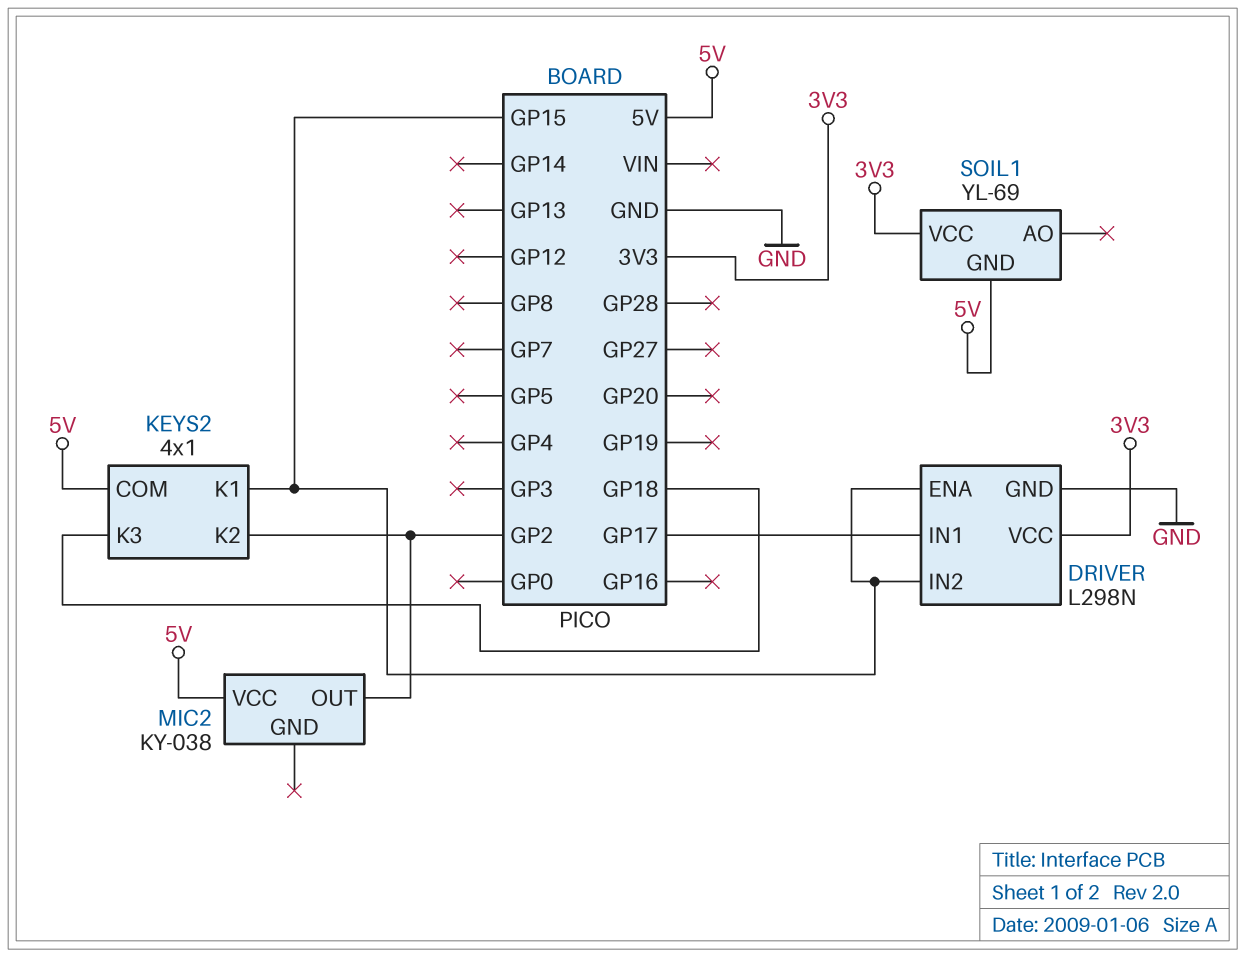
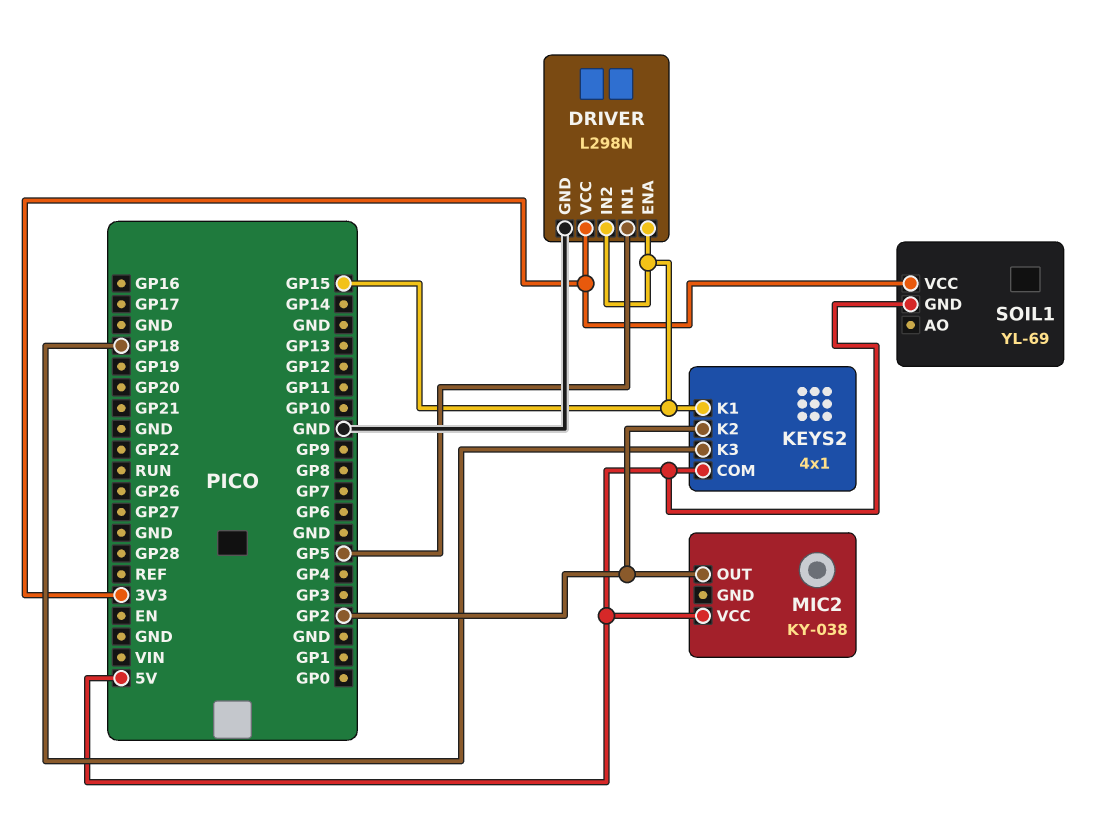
DRIVER pin IN1: GP17 -> GP5

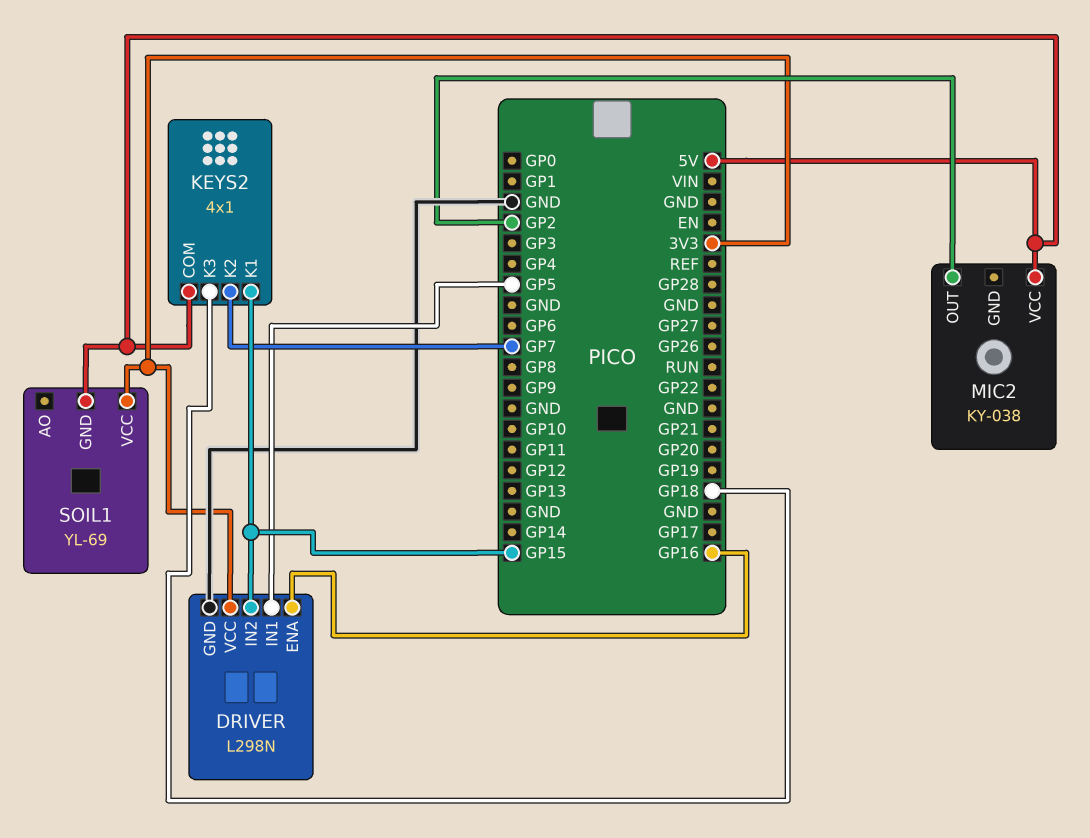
DRIVER pin ENA: GP15 -> GP16
KEYS2 pin K2: GP2 -> GP7

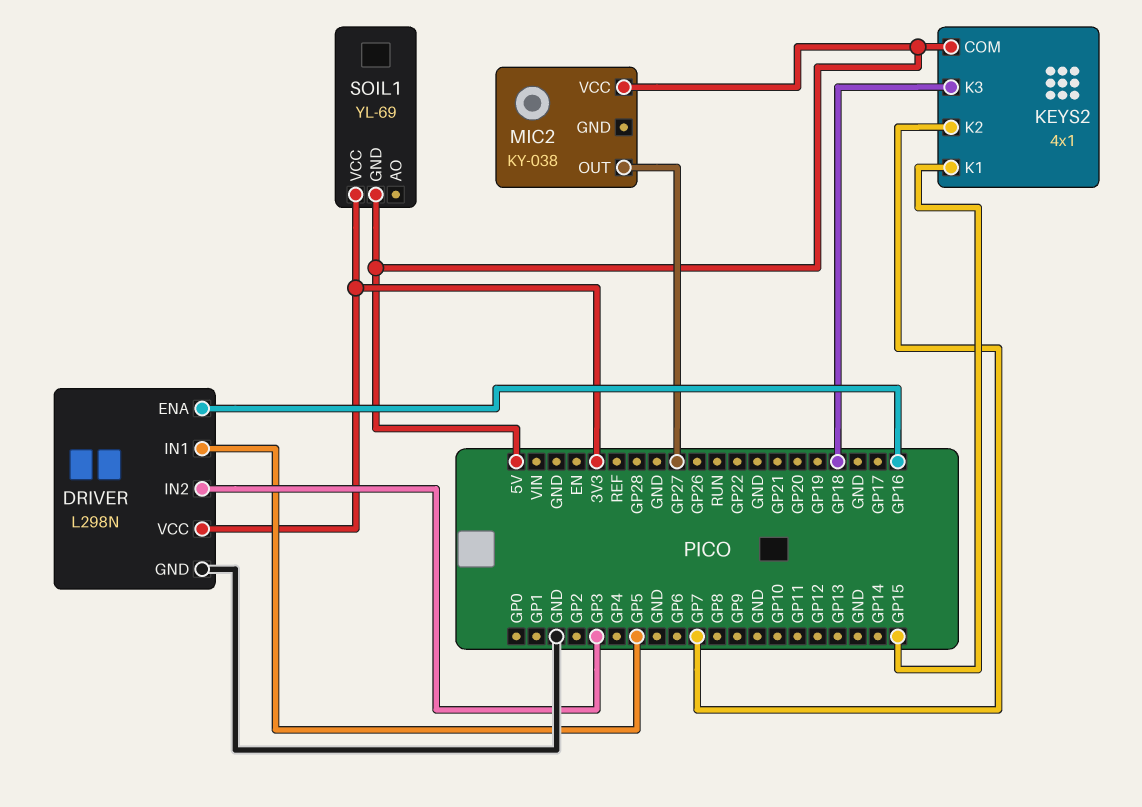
DRIVER pin IN2: GP15 -> GP3
MIC2 pin OUT: GP2 -> GP27

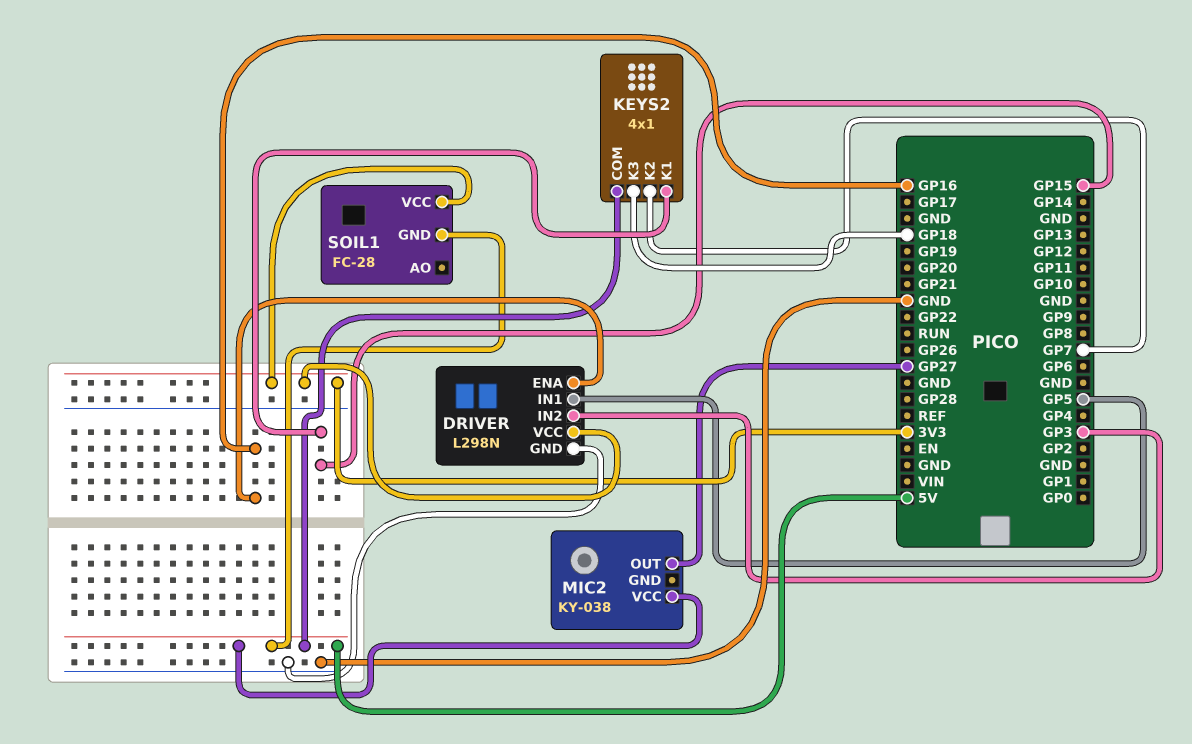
SOIL1: YL-69 -> FC-28

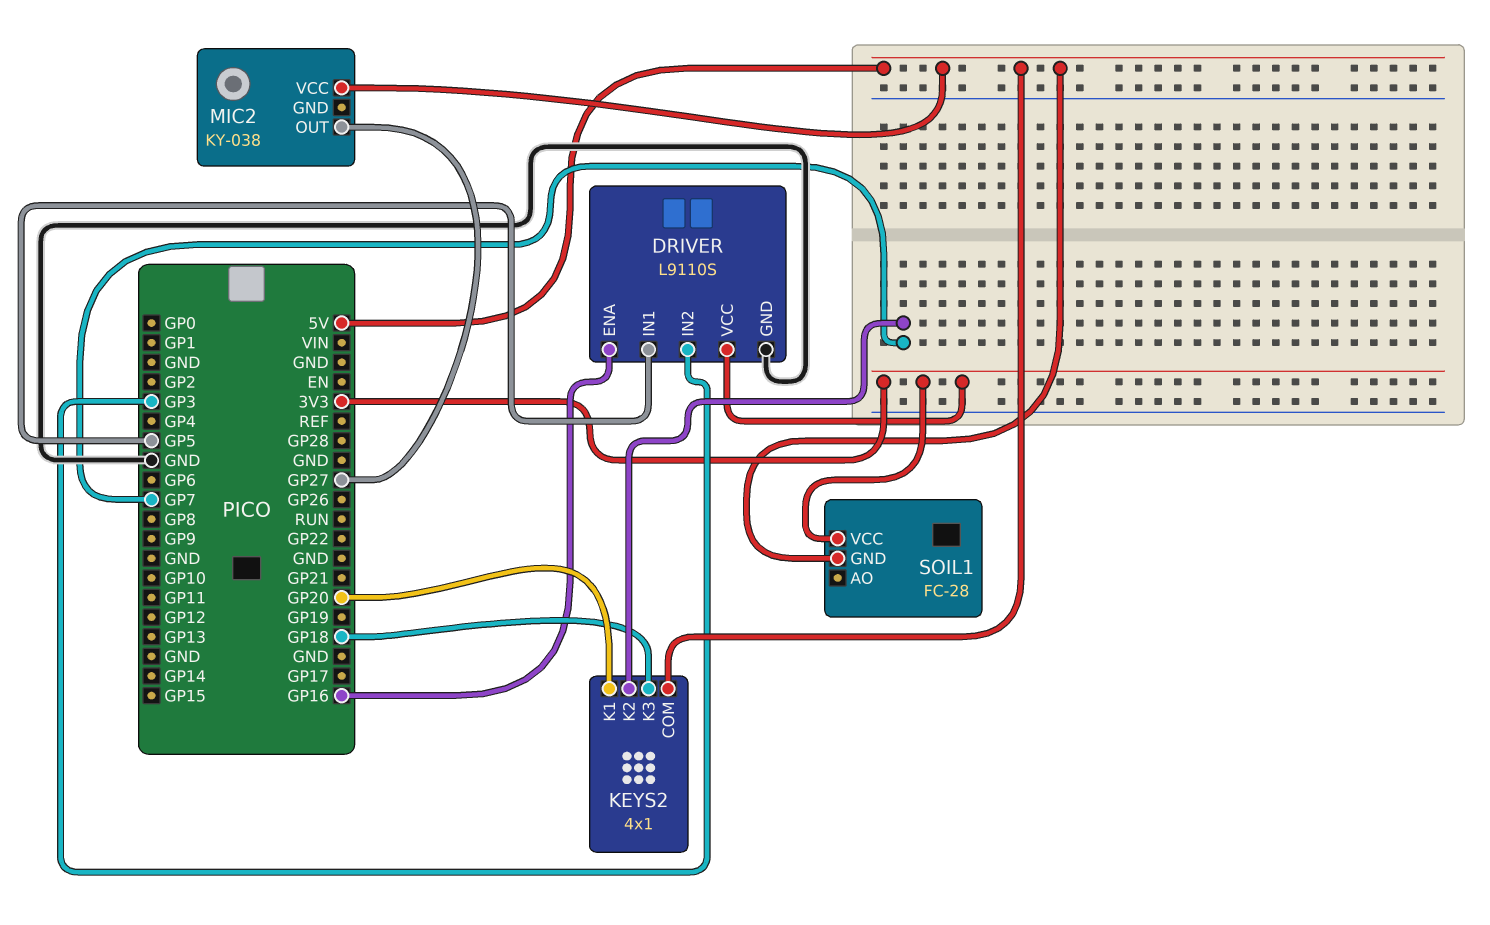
DRIVER: L298N -> L9110S
KEYS2 pin K1: GP15 -> GP20

